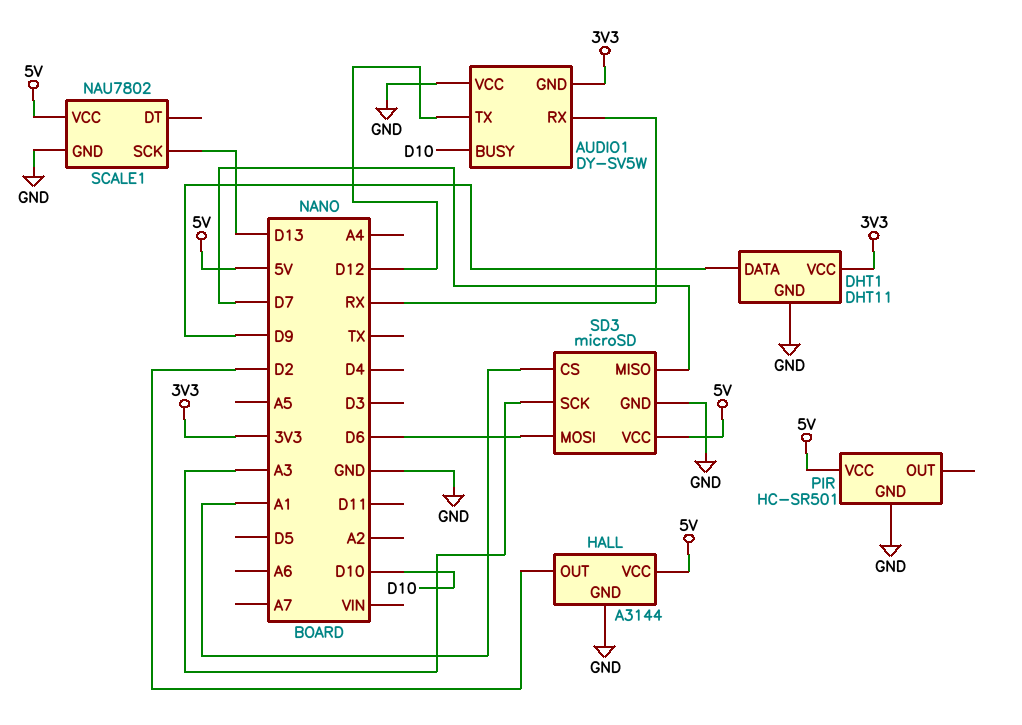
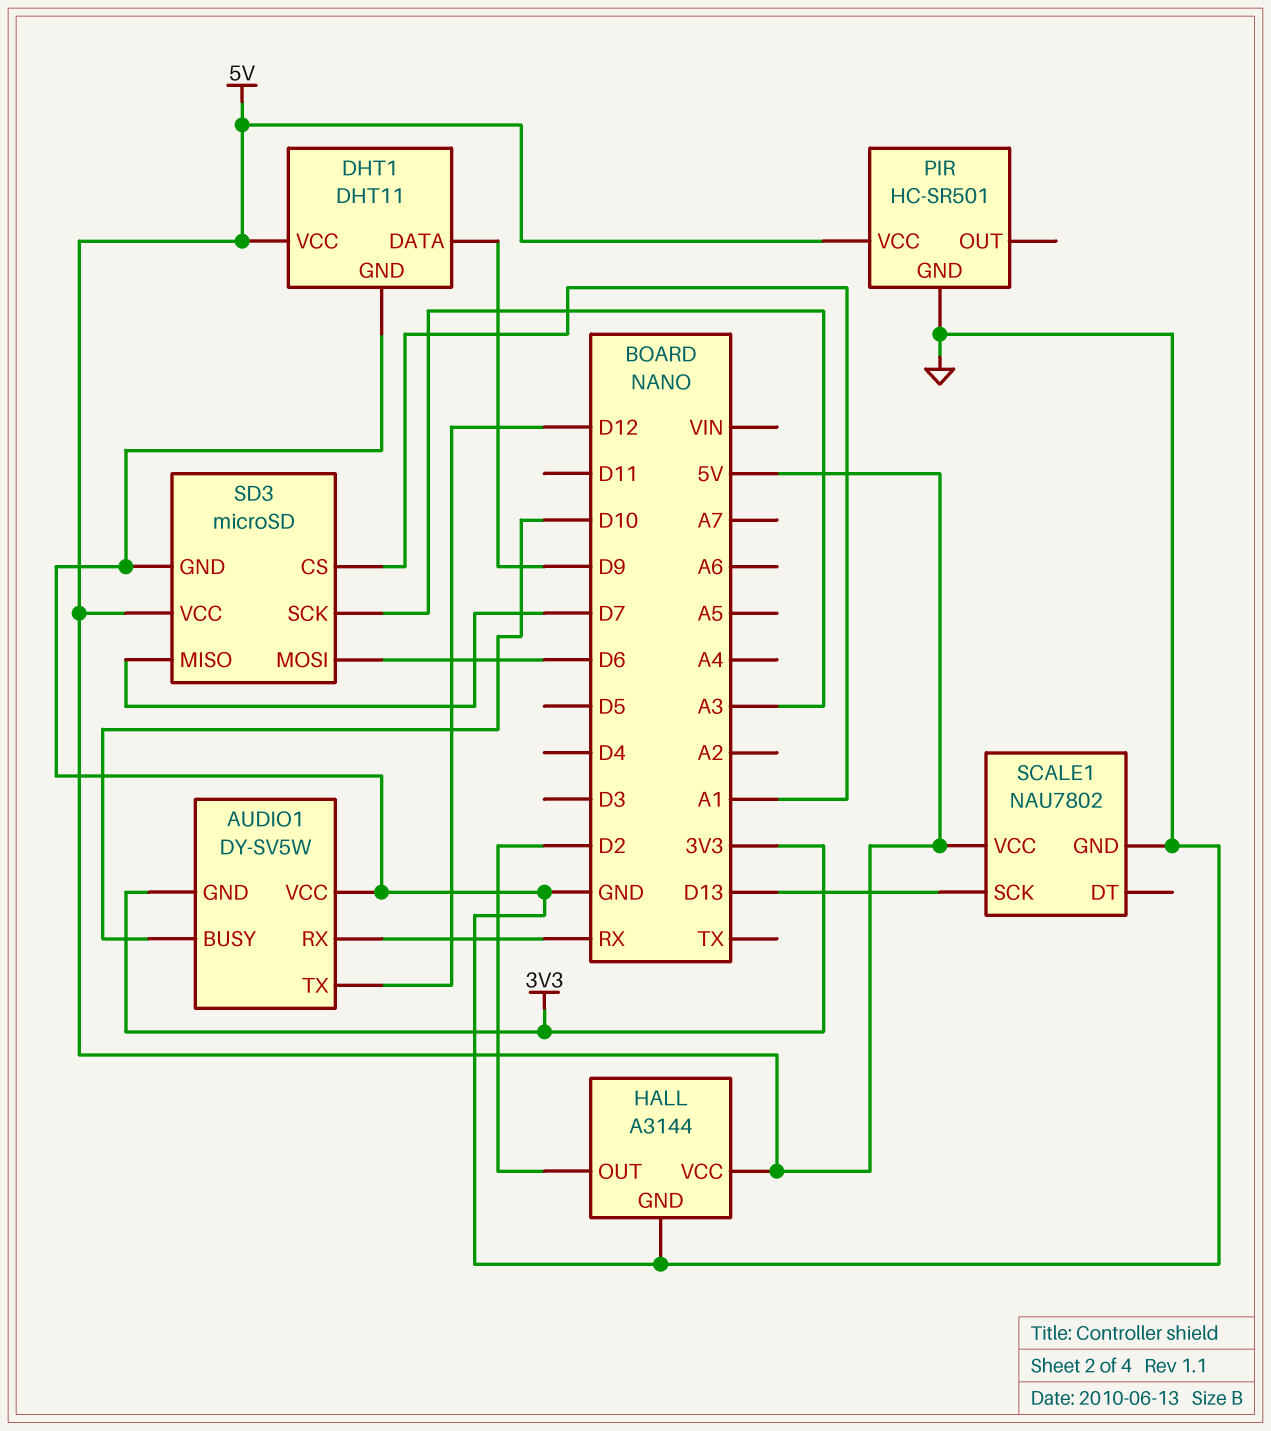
DHT1 pin VCC: 3V3 -> 5V

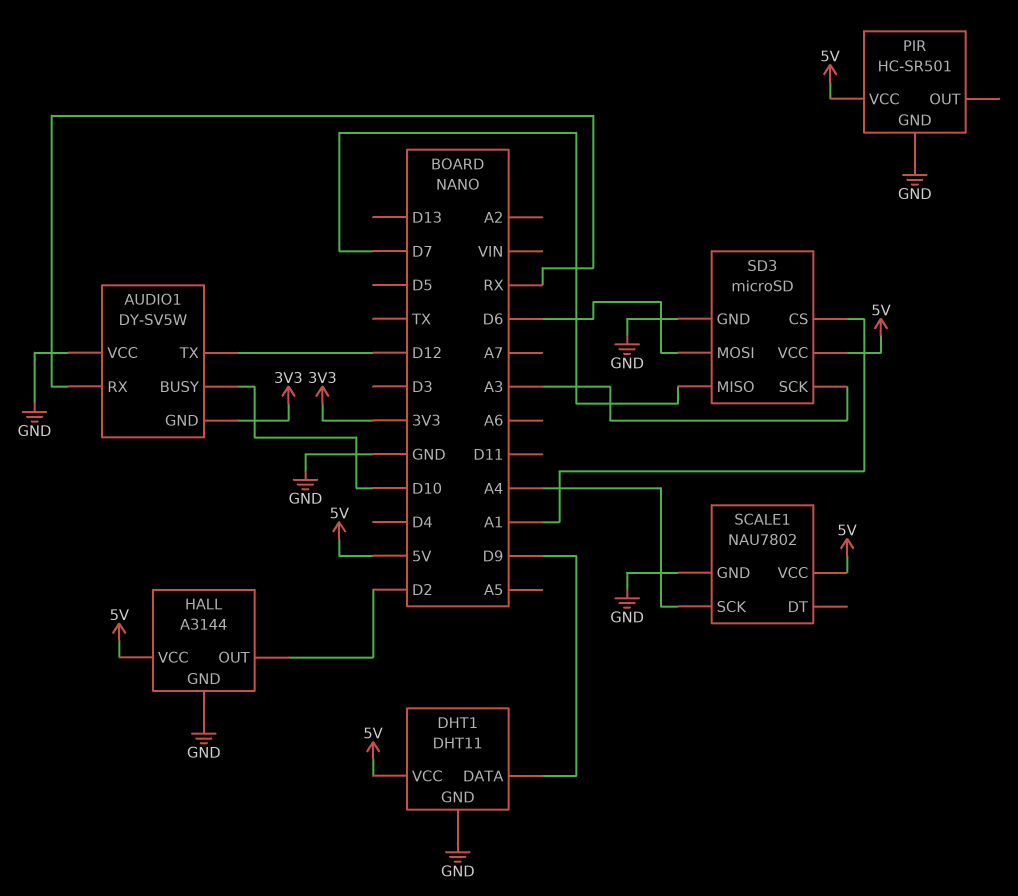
SCALE1 pin SCK: D13 -> A4

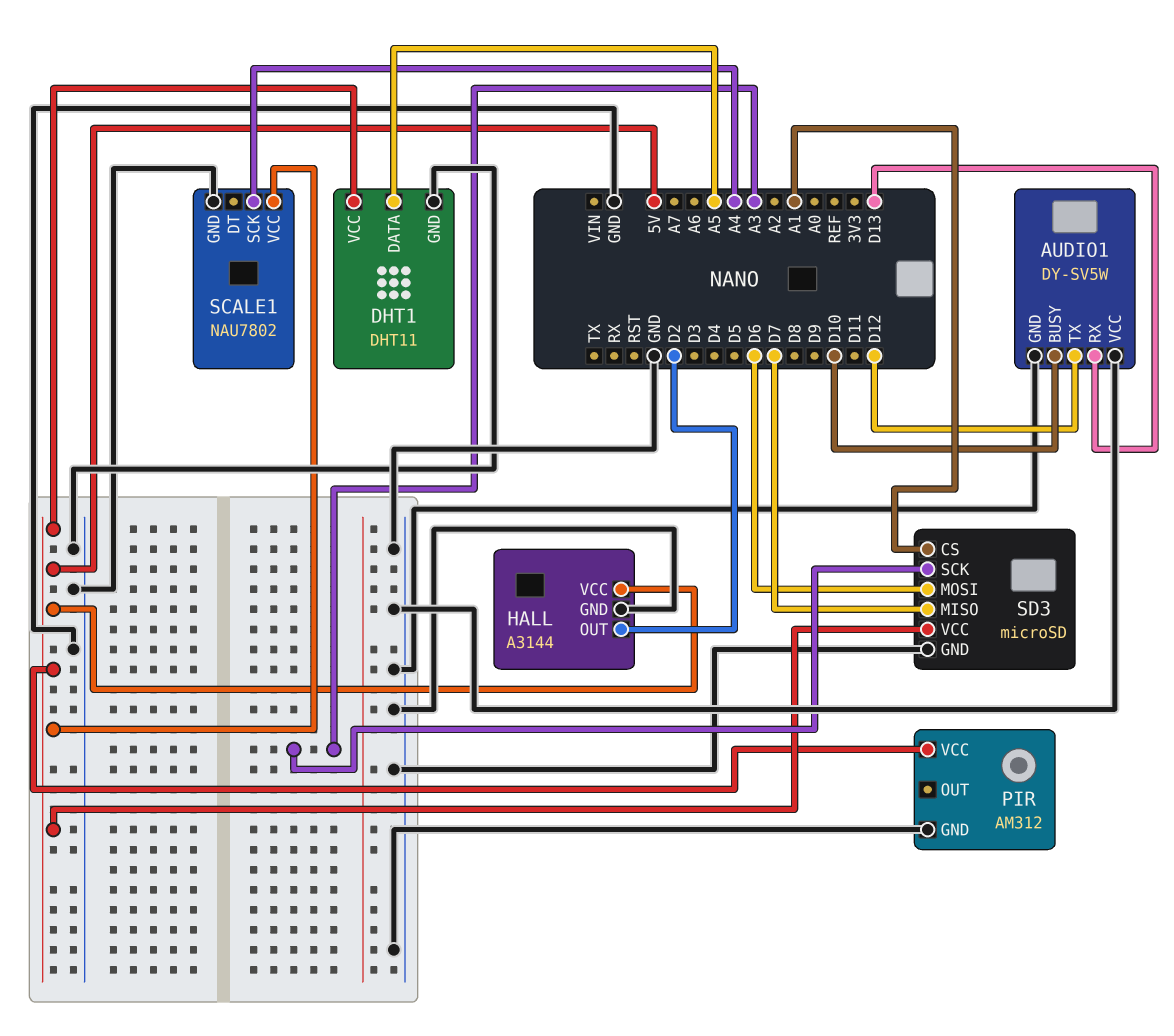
AUDIO1 pin GND: 3V3 -> GND
AUDIO1 pin RX: RX -> D13
DHT1 pin DATA: D9 -> A5
PIR: HC-SR501 -> AM312

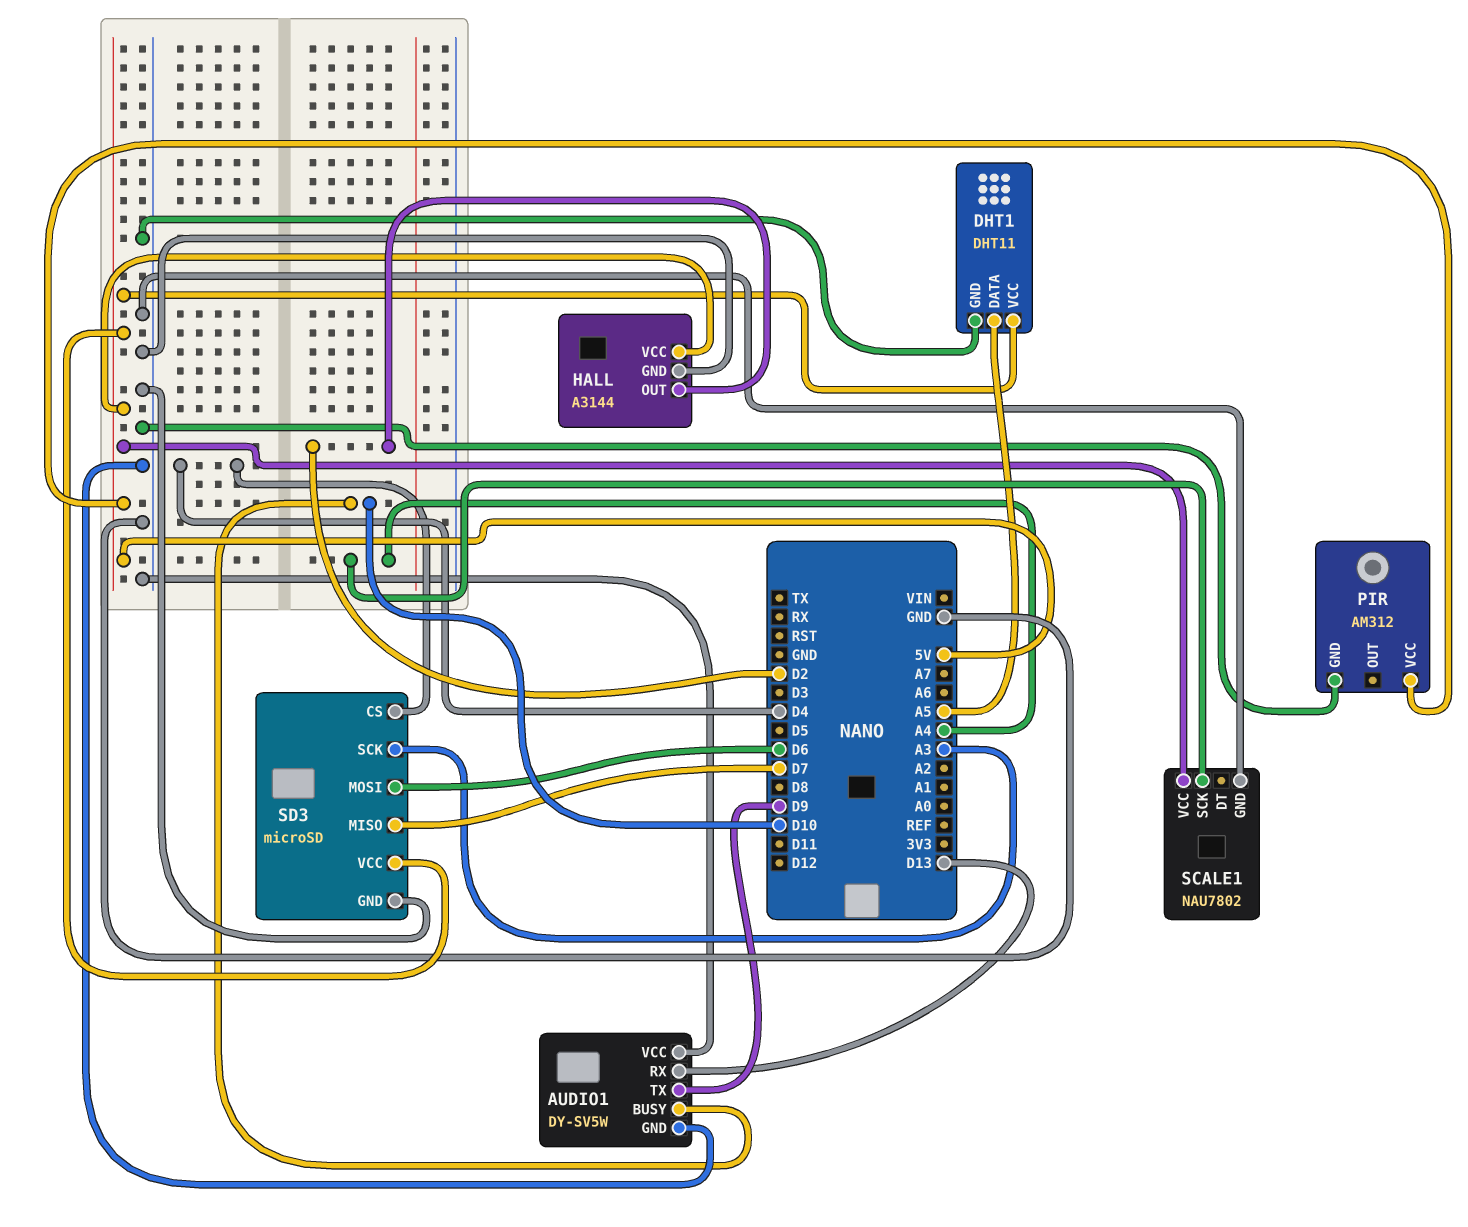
AUDIO1 pin TX: D12 -> D9
SD3 pin CS: A1 -> D4

